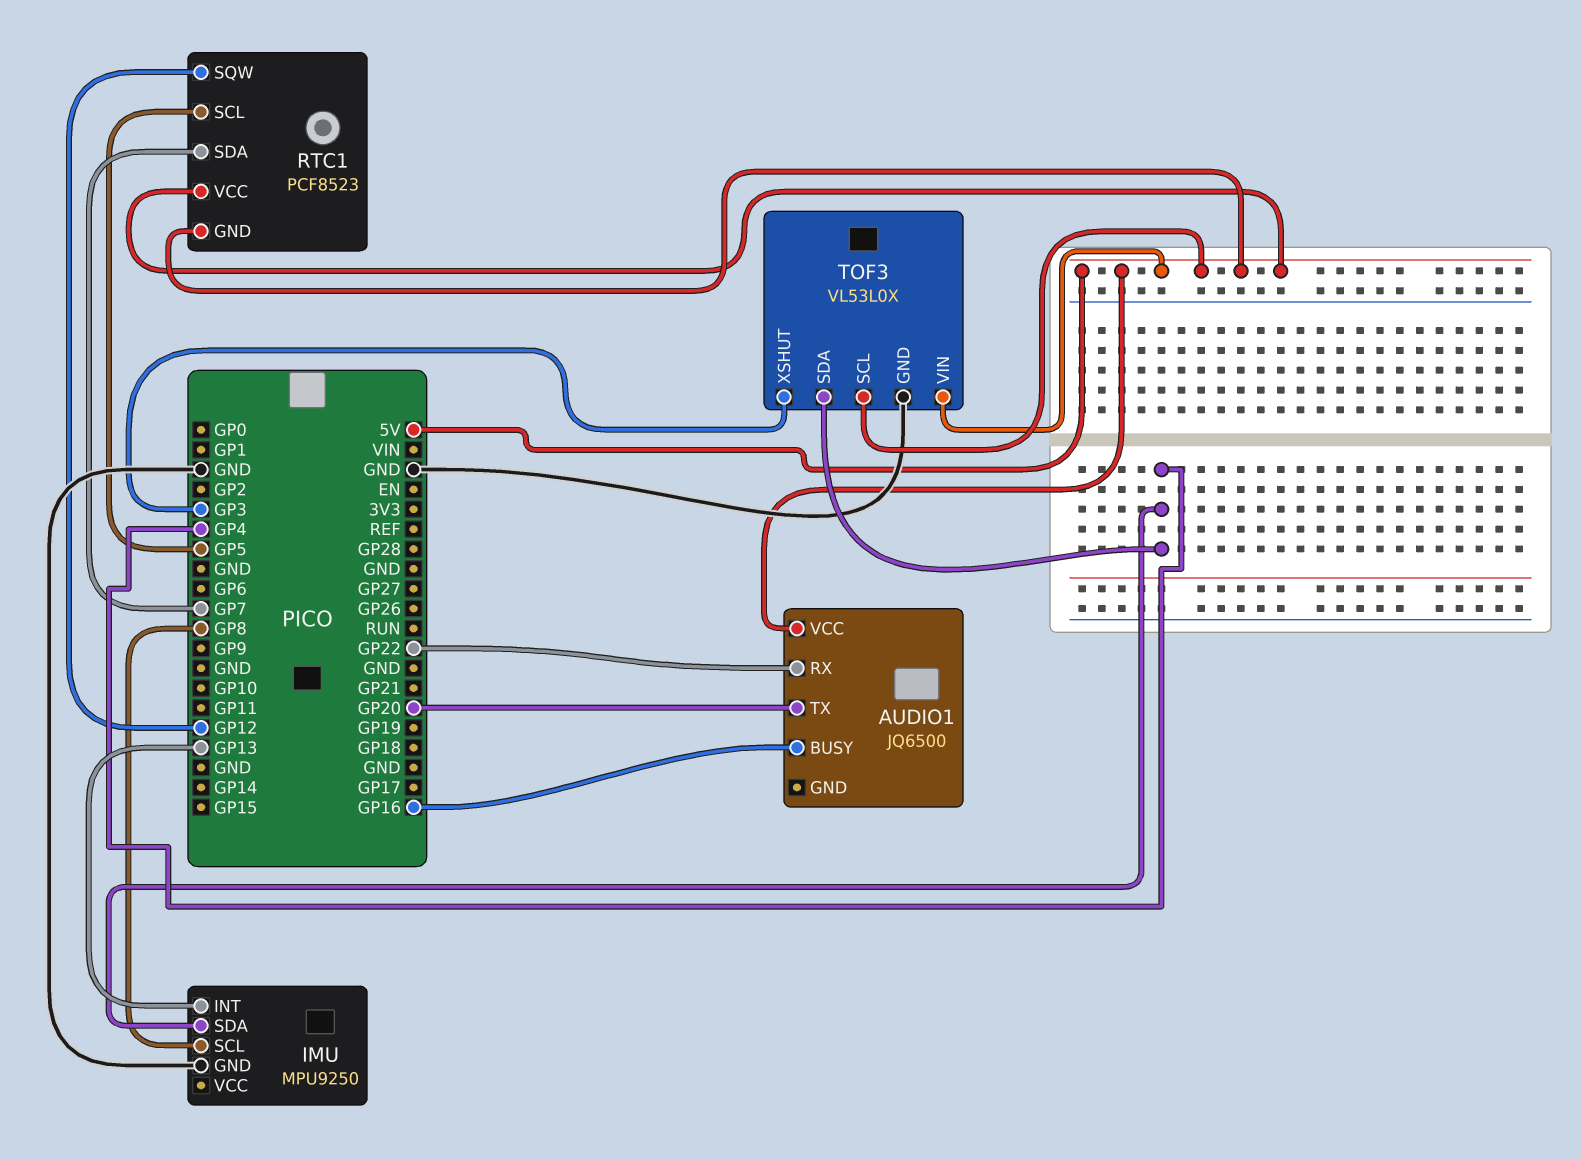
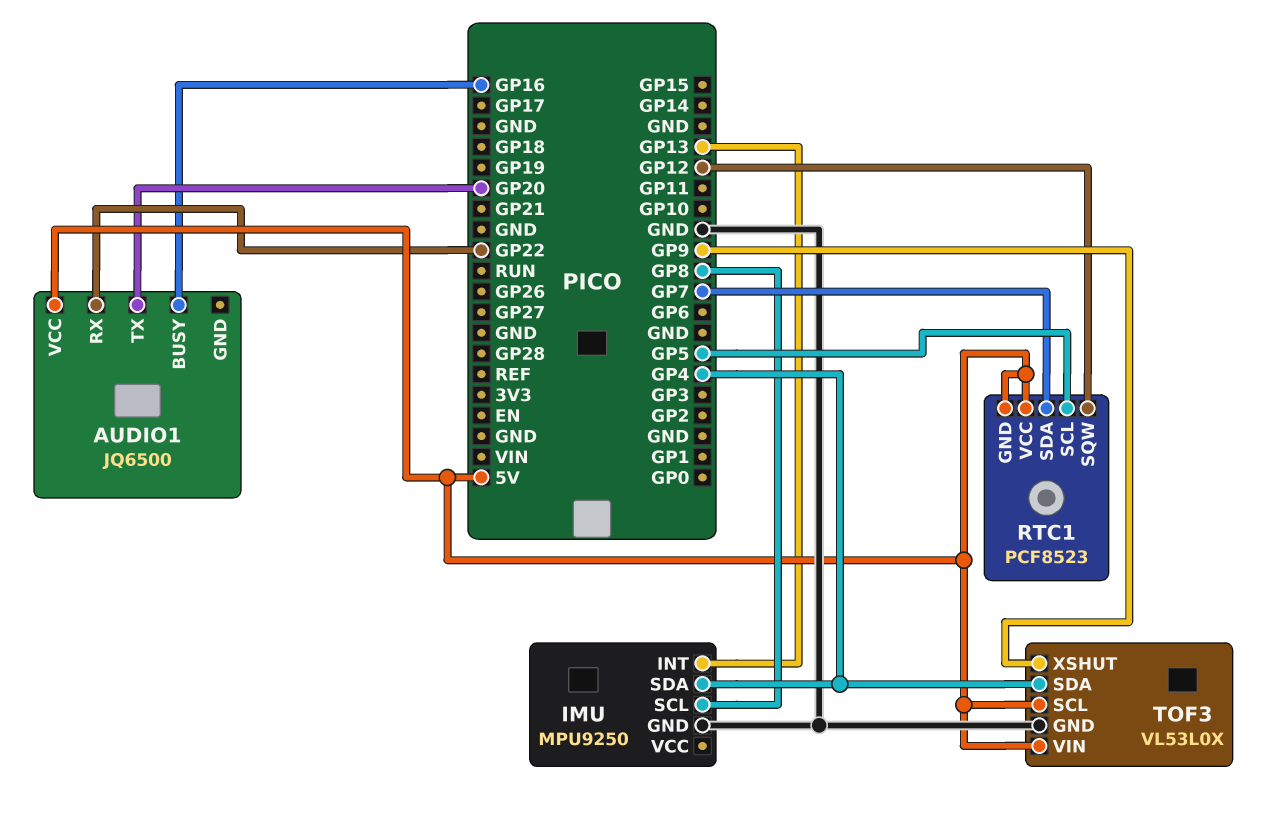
TOF3 pin XSHUT: GP3 -> GP9

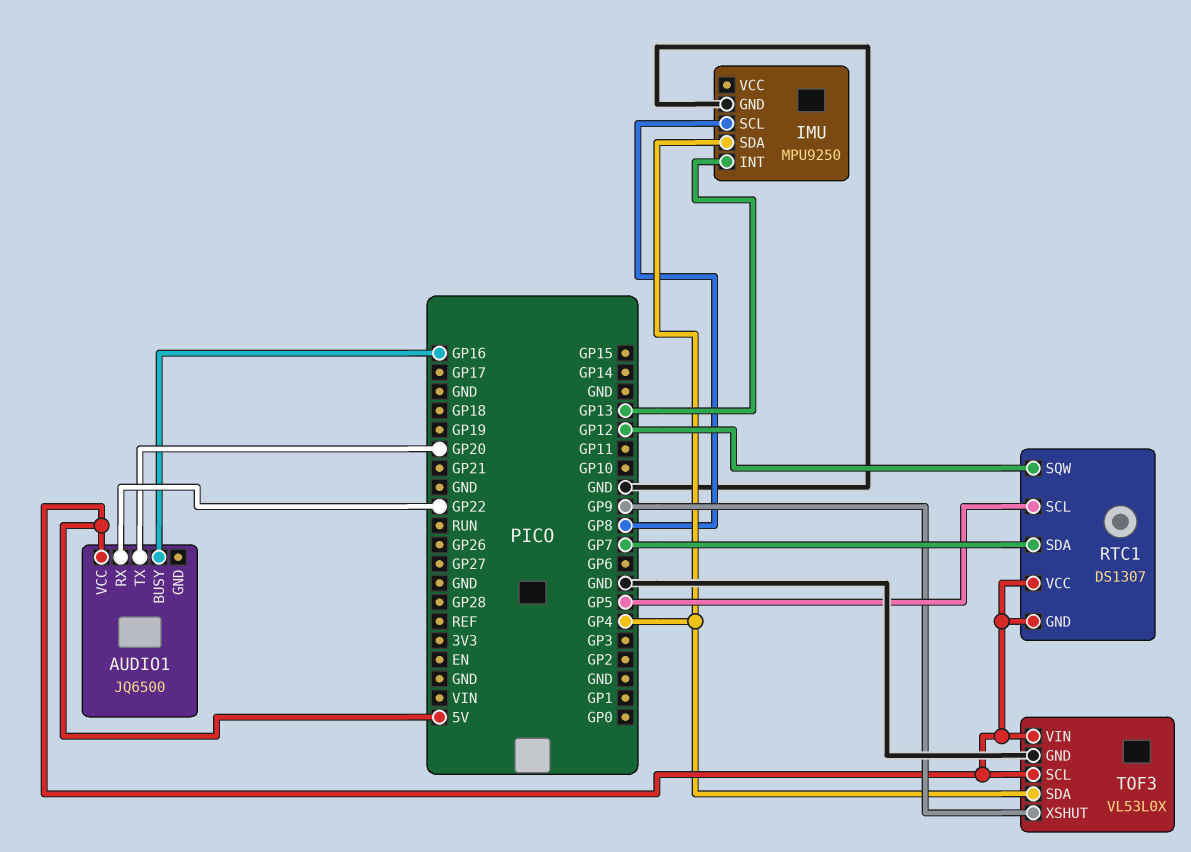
RTC1: PCF8523 -> DS1307

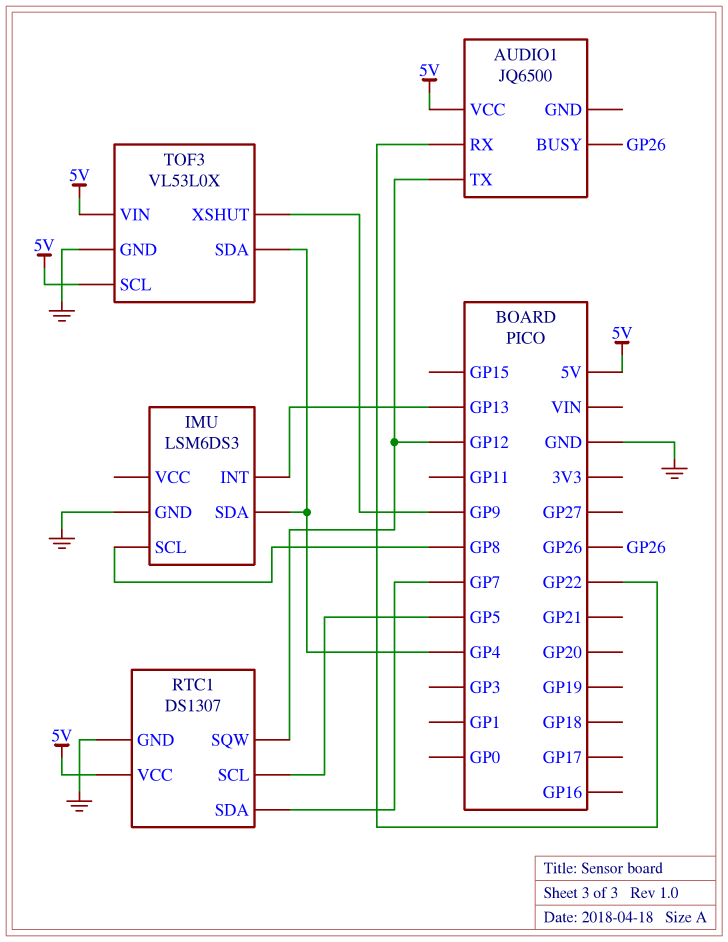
AUDIO1 pin BUSY: GP16 -> GP26
AUDIO1 pin TX: GP20 -> GP12
IMU: MPU9250 -> LSM6DS3
RTC1 pin GND: 5V -> GND

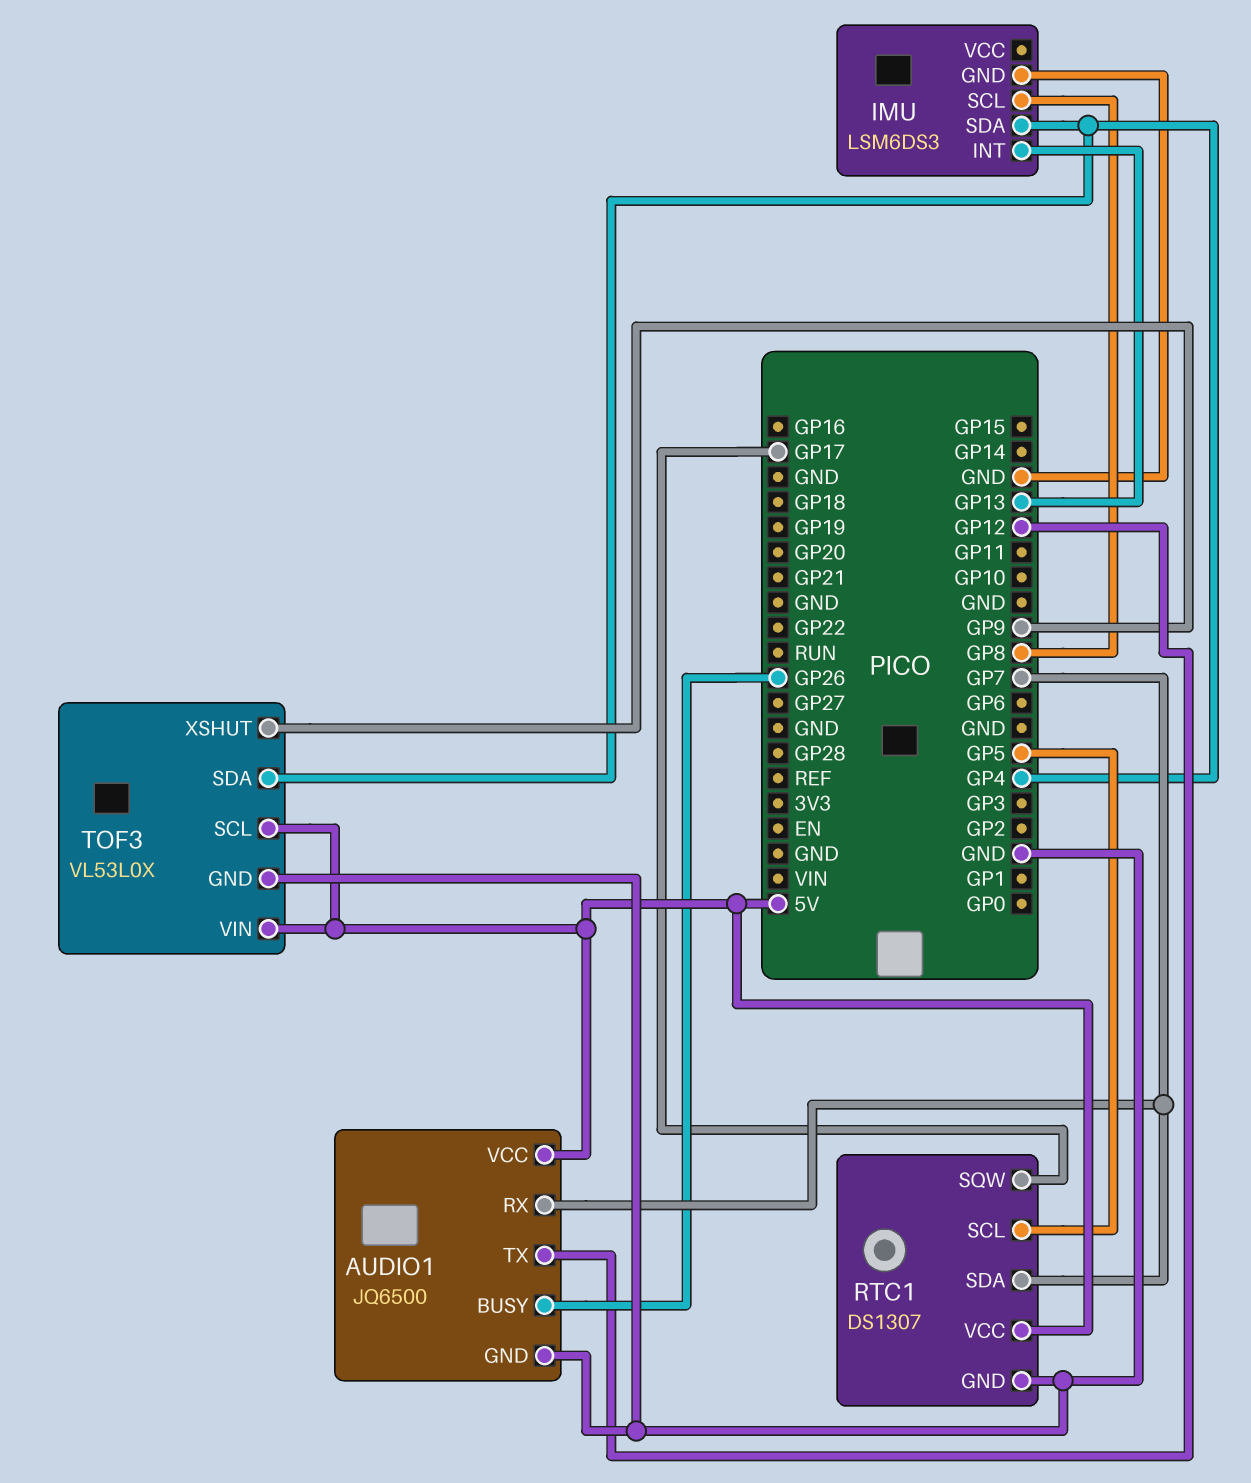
AUDIO1 pin GND: none -> GND
AUDIO1 pin RX: GP22 -> GP7
RTC1 pin SQW: GP12 -> GP17

